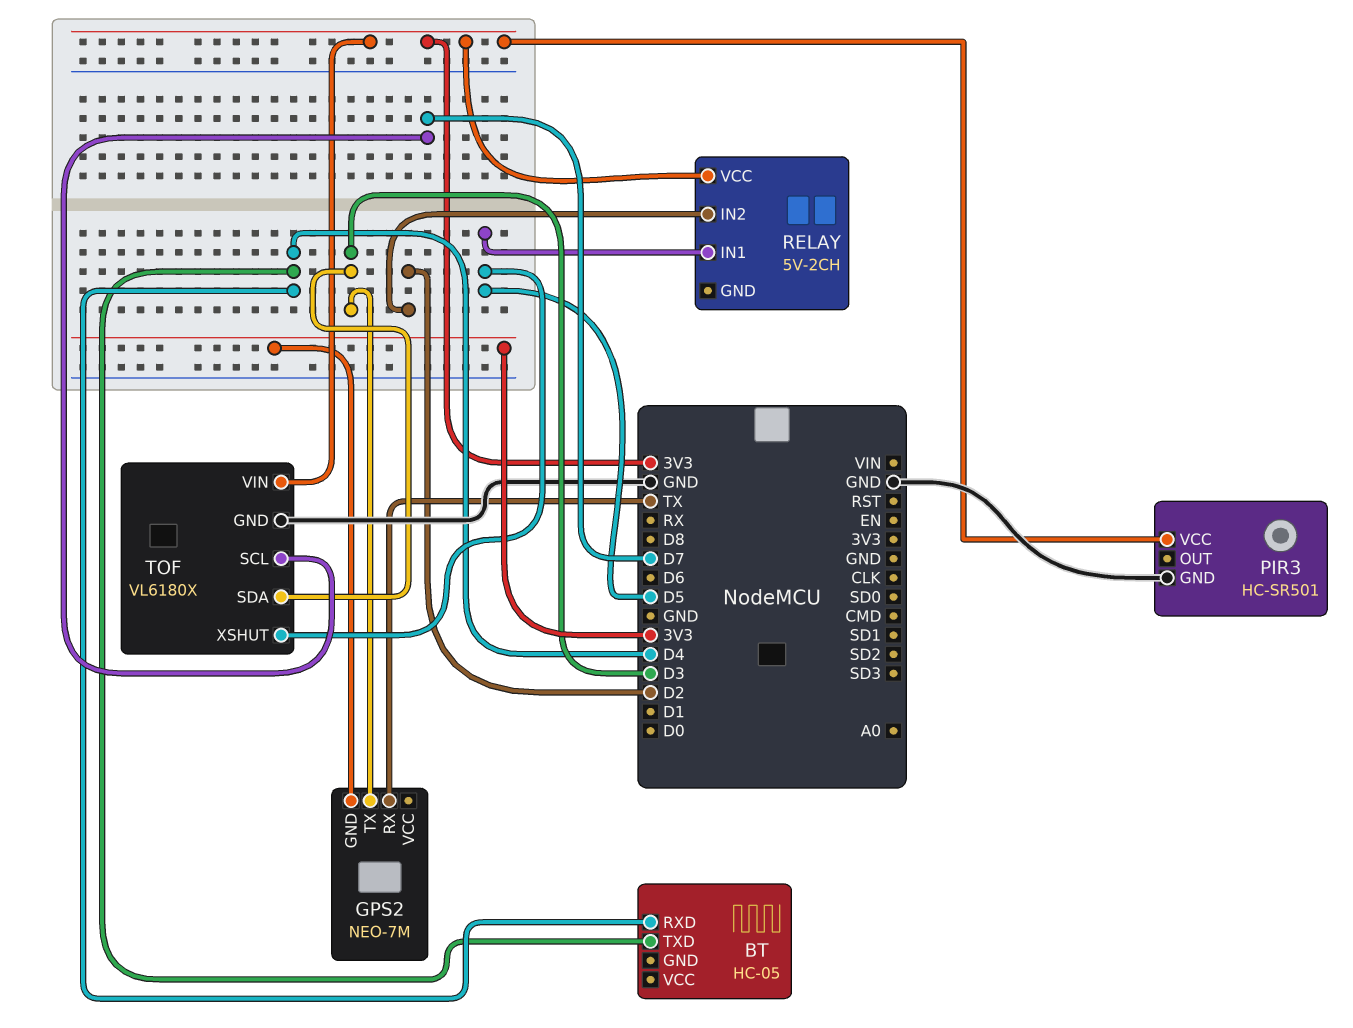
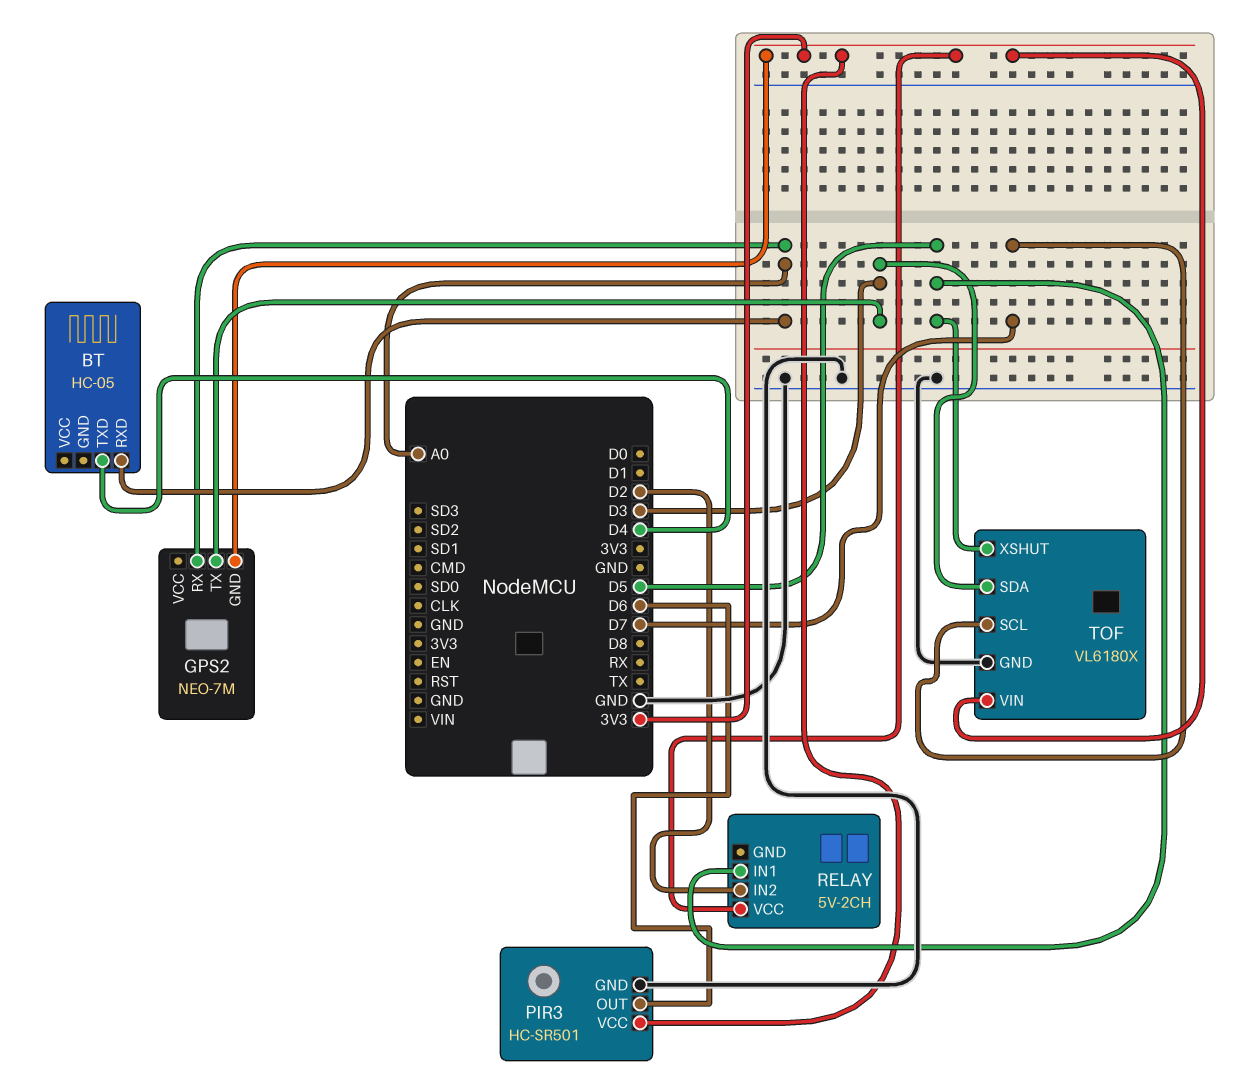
BT pin RXD: D4 -> A0
GPS2 pin RX: TX -> A0
PIR3 pin OUT: none -> D6

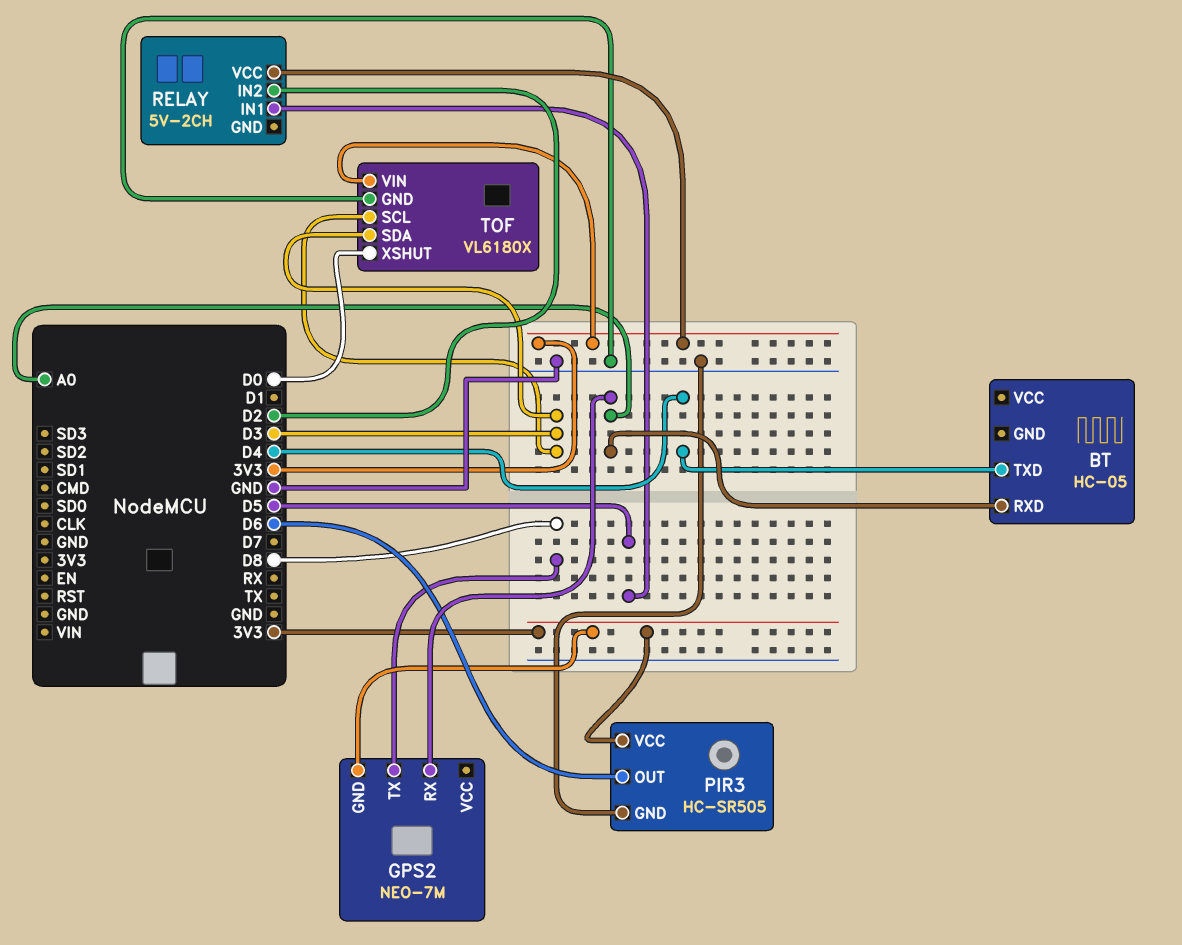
GPS2 pin TX: D3 -> D8
PIR3: HC-SR501 -> HC-SR505
TOF pin SCL: D7 -> D3
TOF pin XSHUT: D5 -> D0

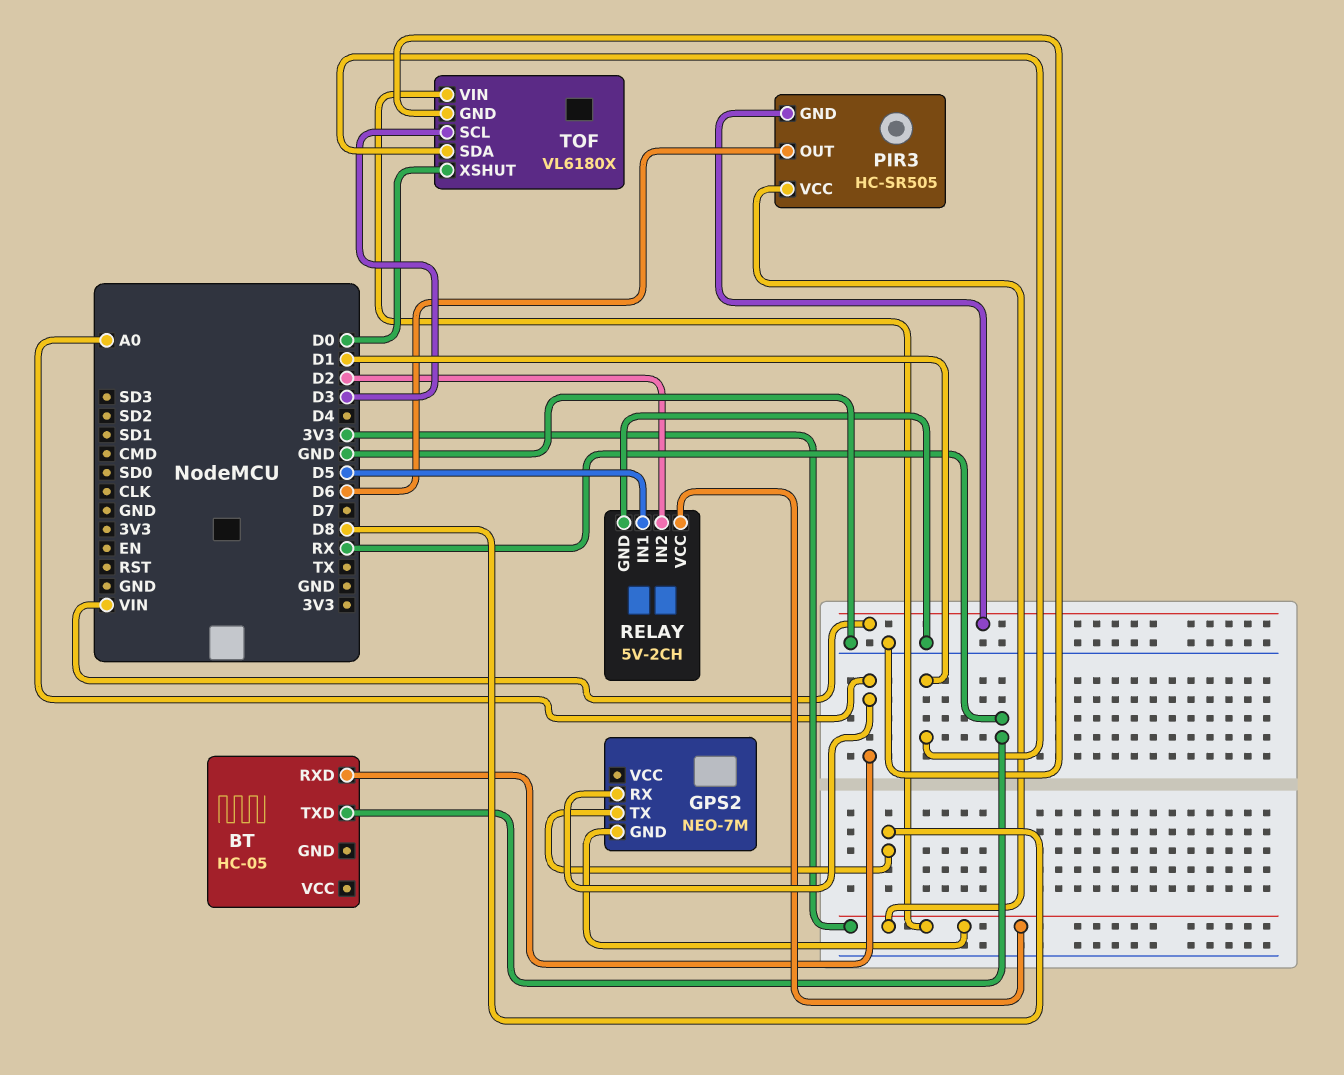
BT pin TXD: D4 -> RX
PIR3 pin GND: GND -> VIN
RELAY pin GND: none -> GND
TOF pin SDA: D3 -> D1

